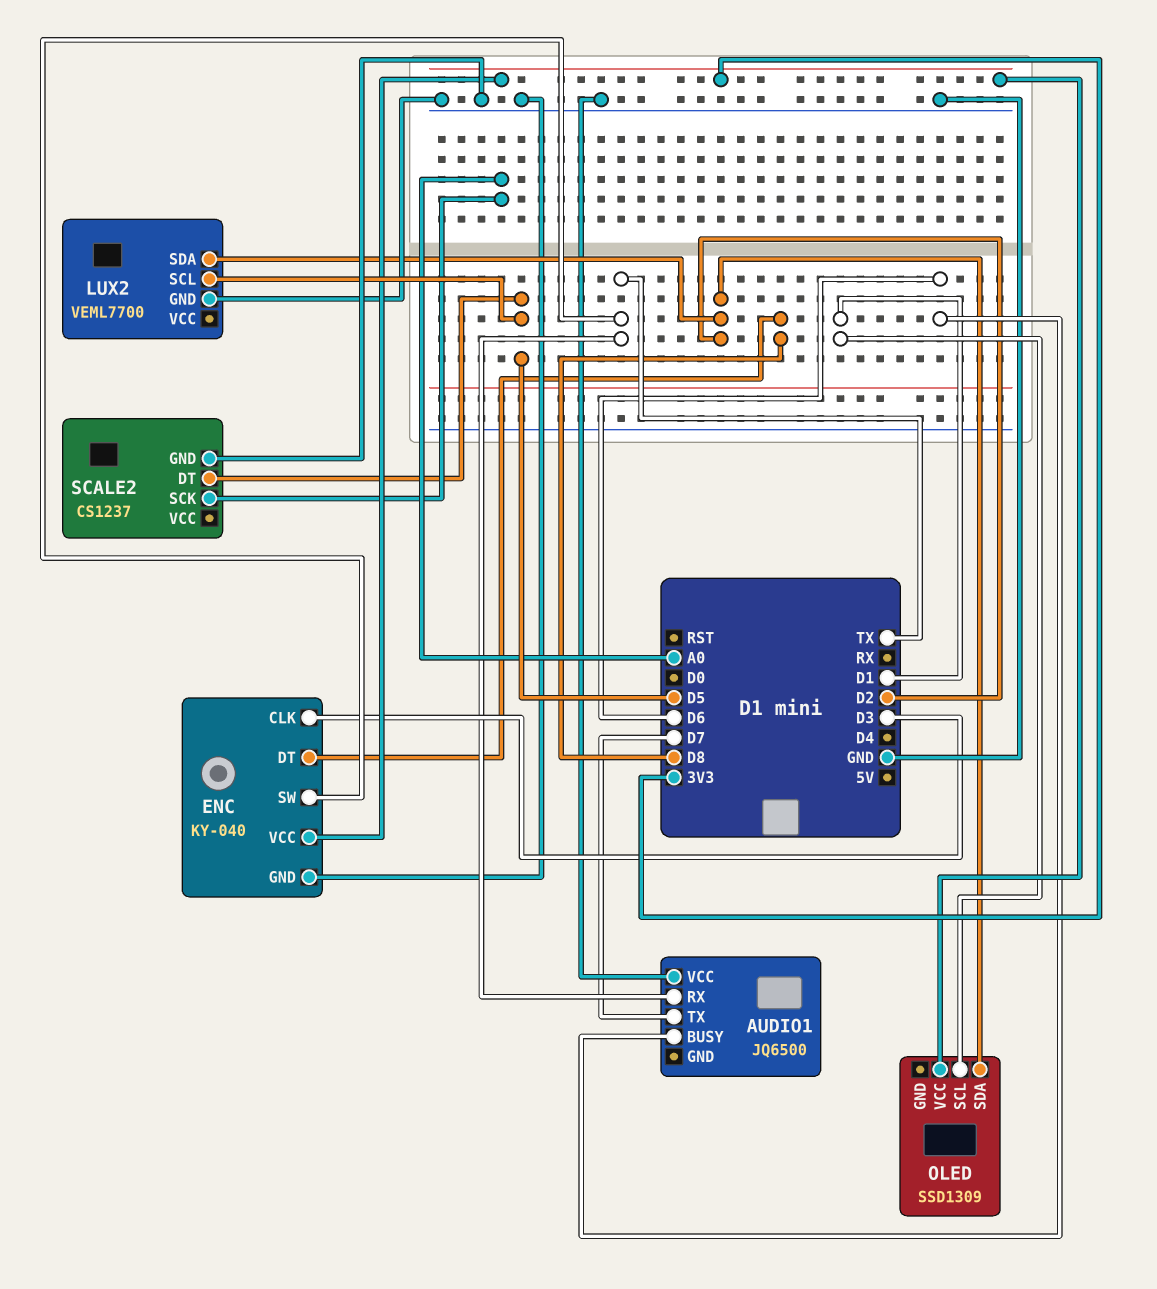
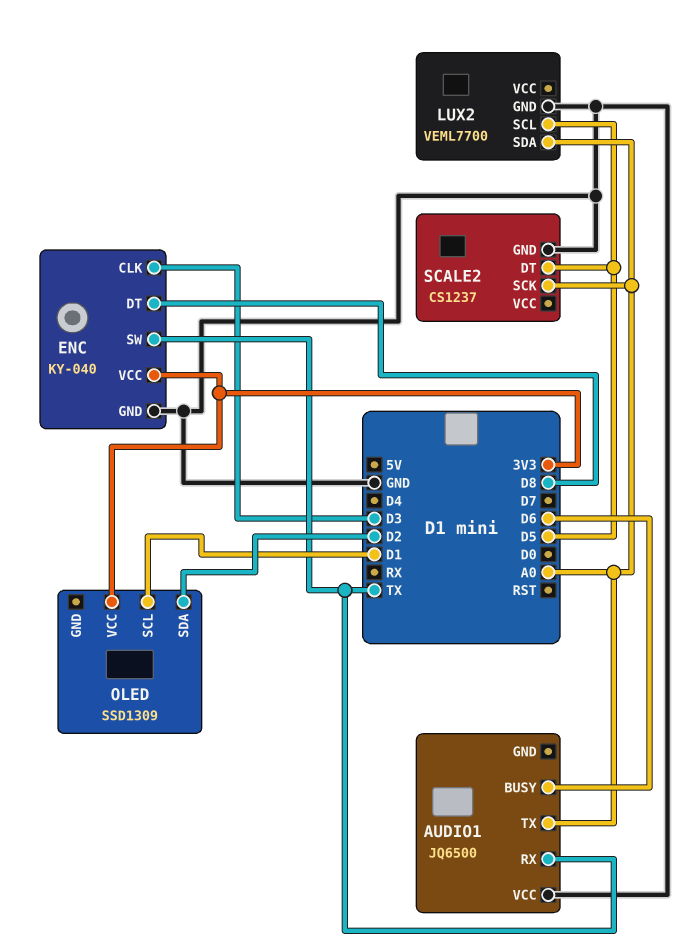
AUDIO1 pin TX: D7 -> A0
LUX2 pin SDA: D2 -> A0

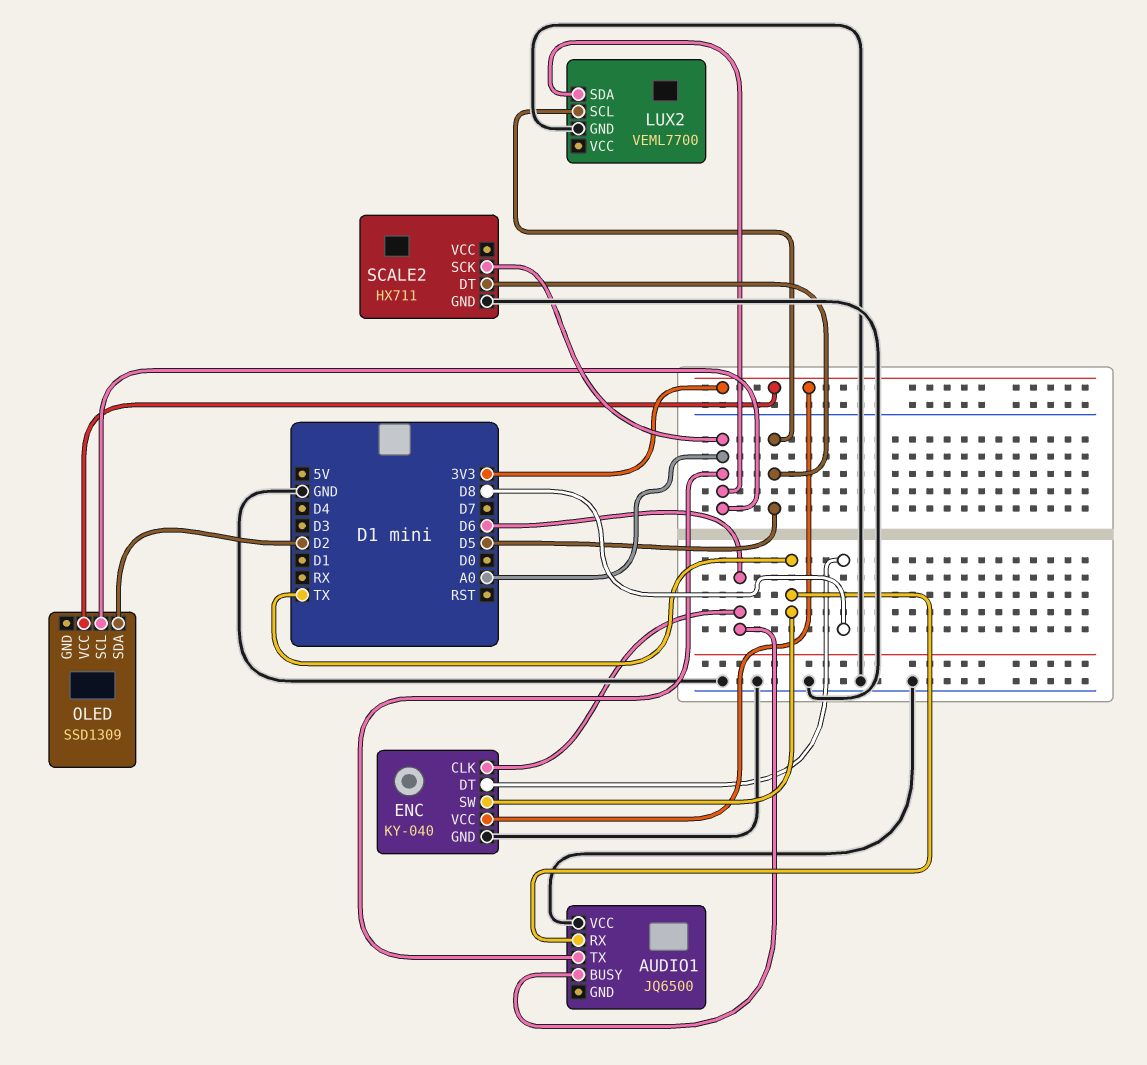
ENC pin CLK: D3 -> D6
OLED pin SCL: D1 -> A0
SCALE2: CS1237 -> HX711

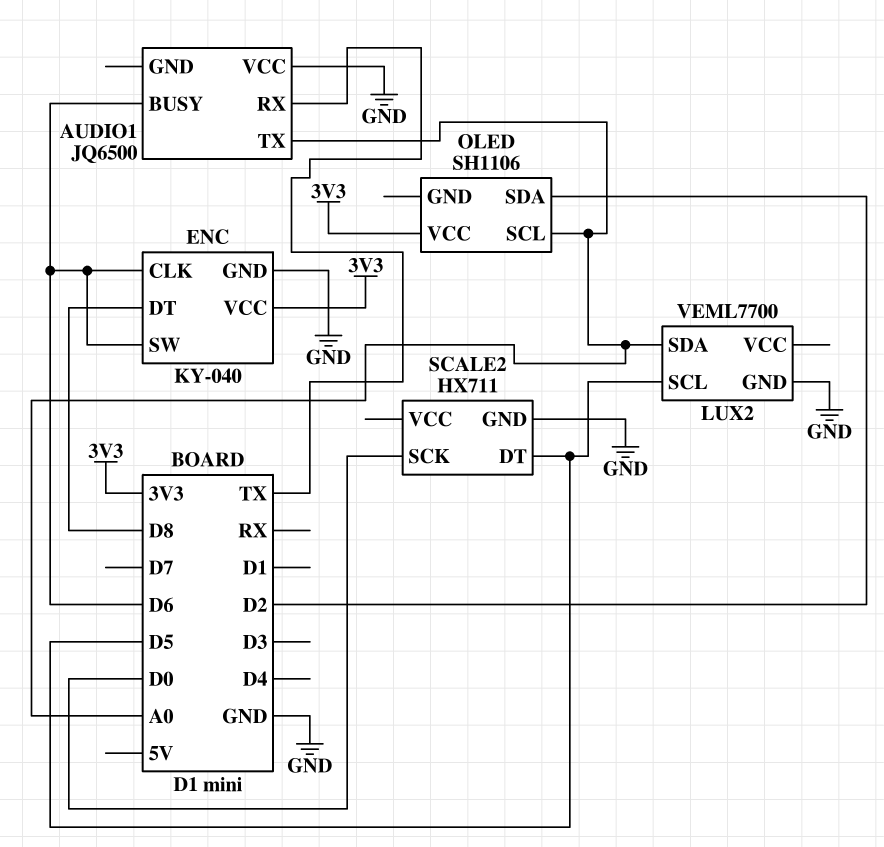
ENC pin SW: TX -> D6
OLED: SSD1309 -> SH1106
SCALE2 pin SCK: A0 -> D0

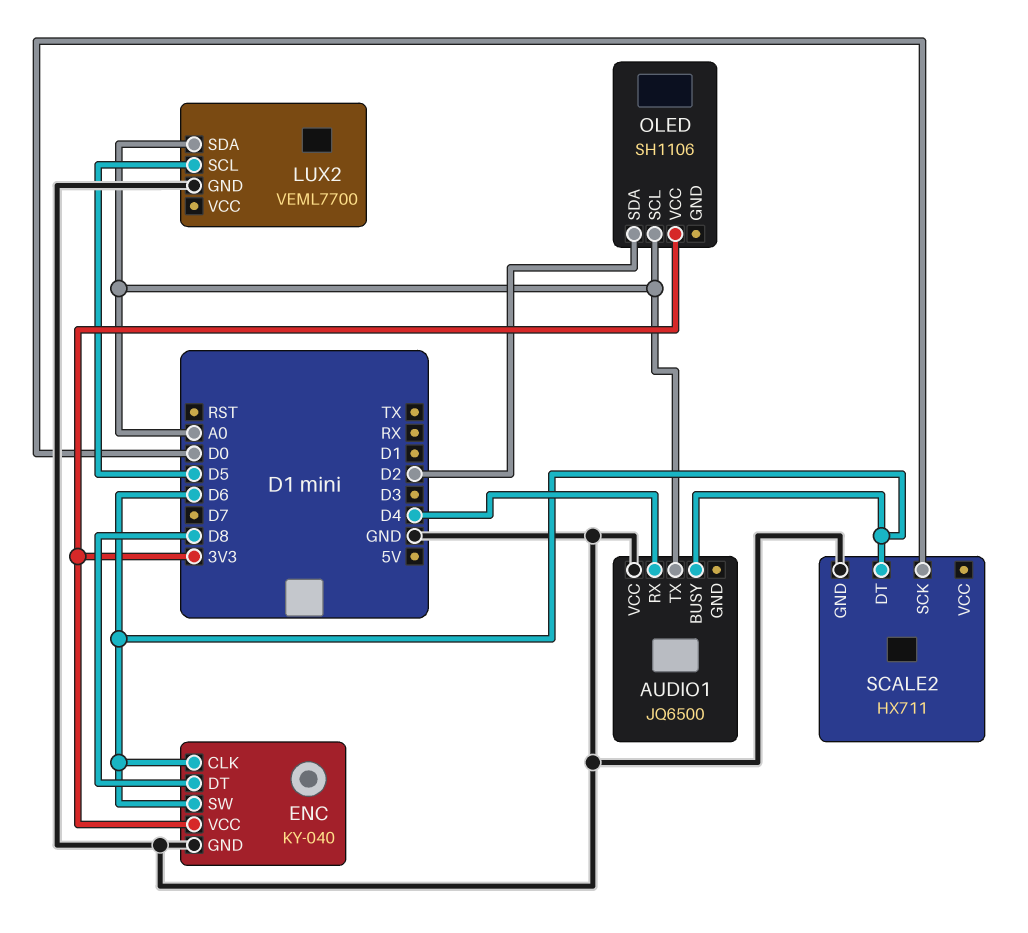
AUDIO1 pin RX: TX -> D4
SCALE2 pin DT: D5 -> D6

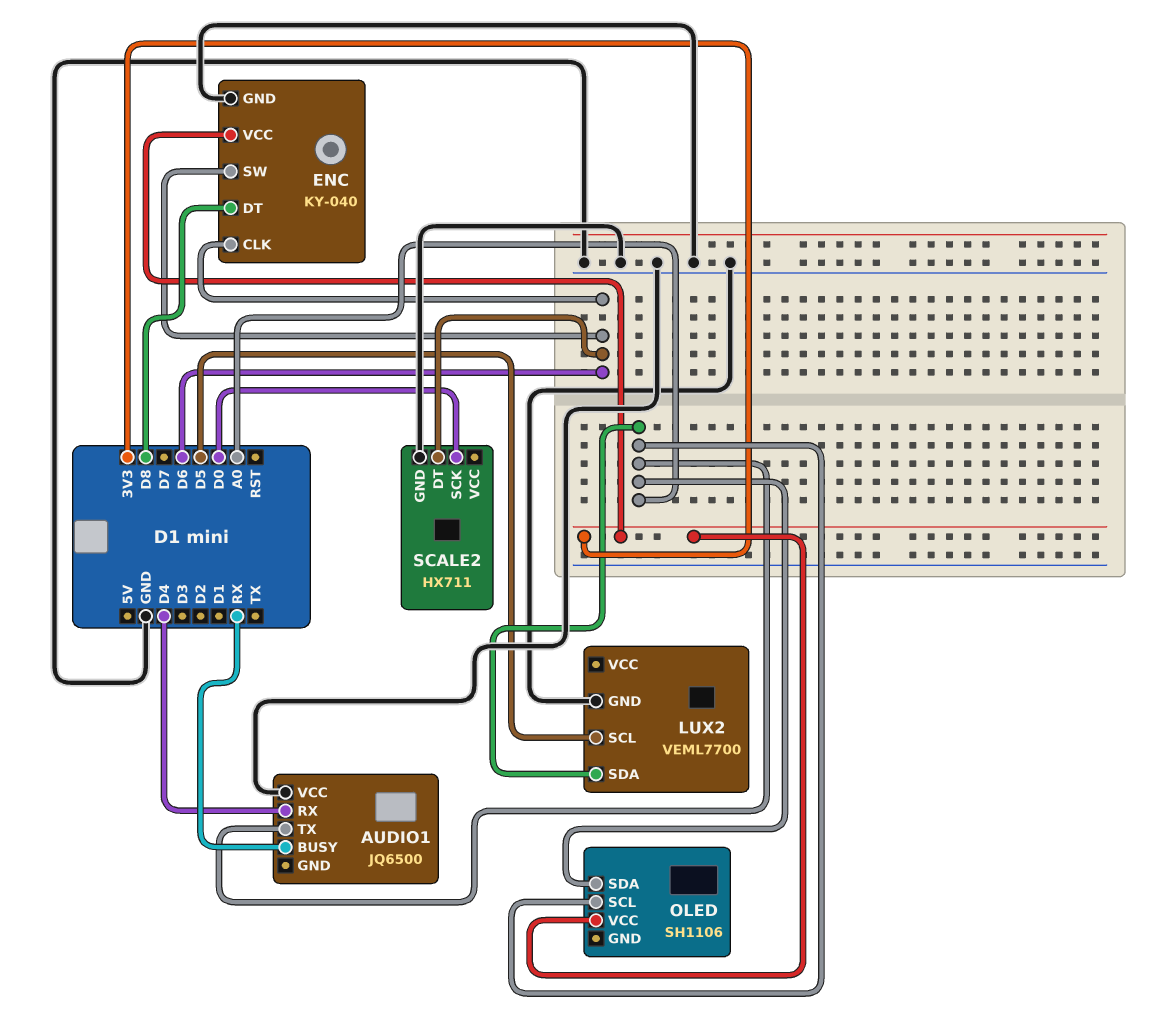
AUDIO1 pin BUSY: D6 -> RX
OLED pin SDA: D2 -> A0

